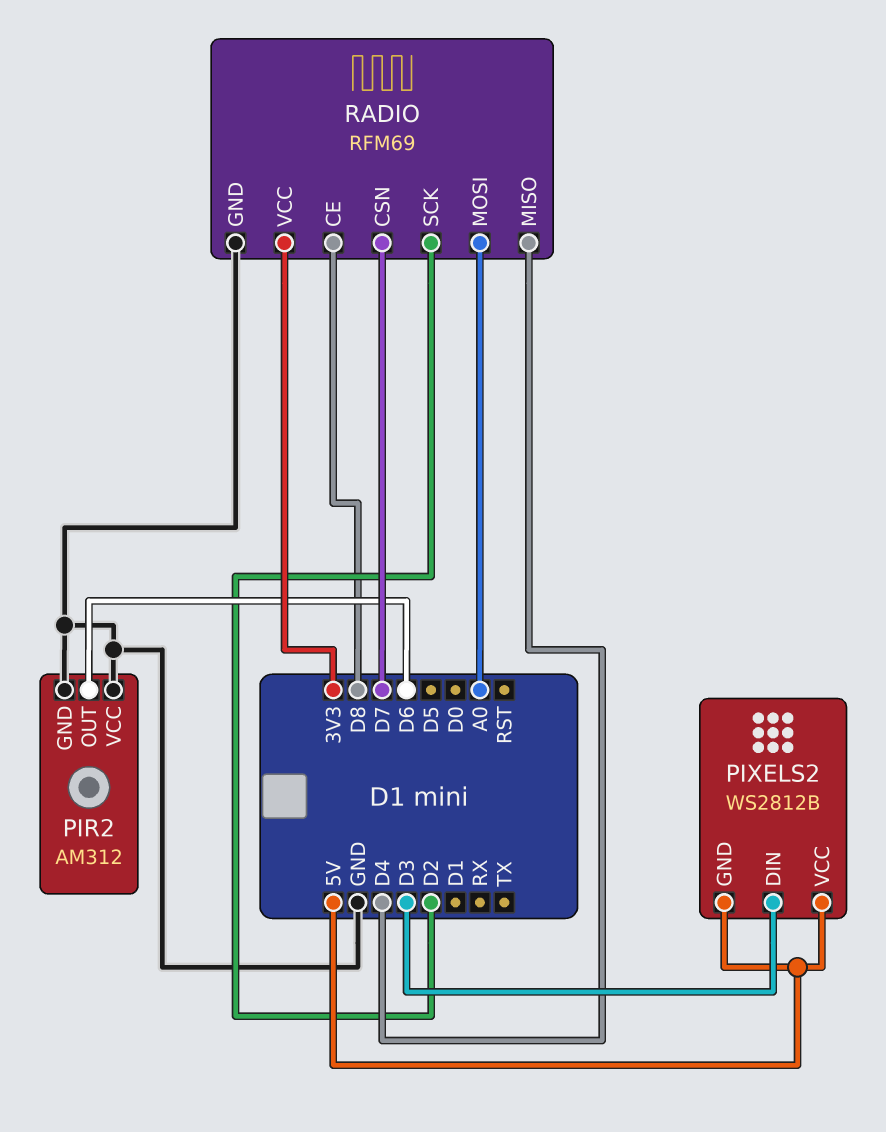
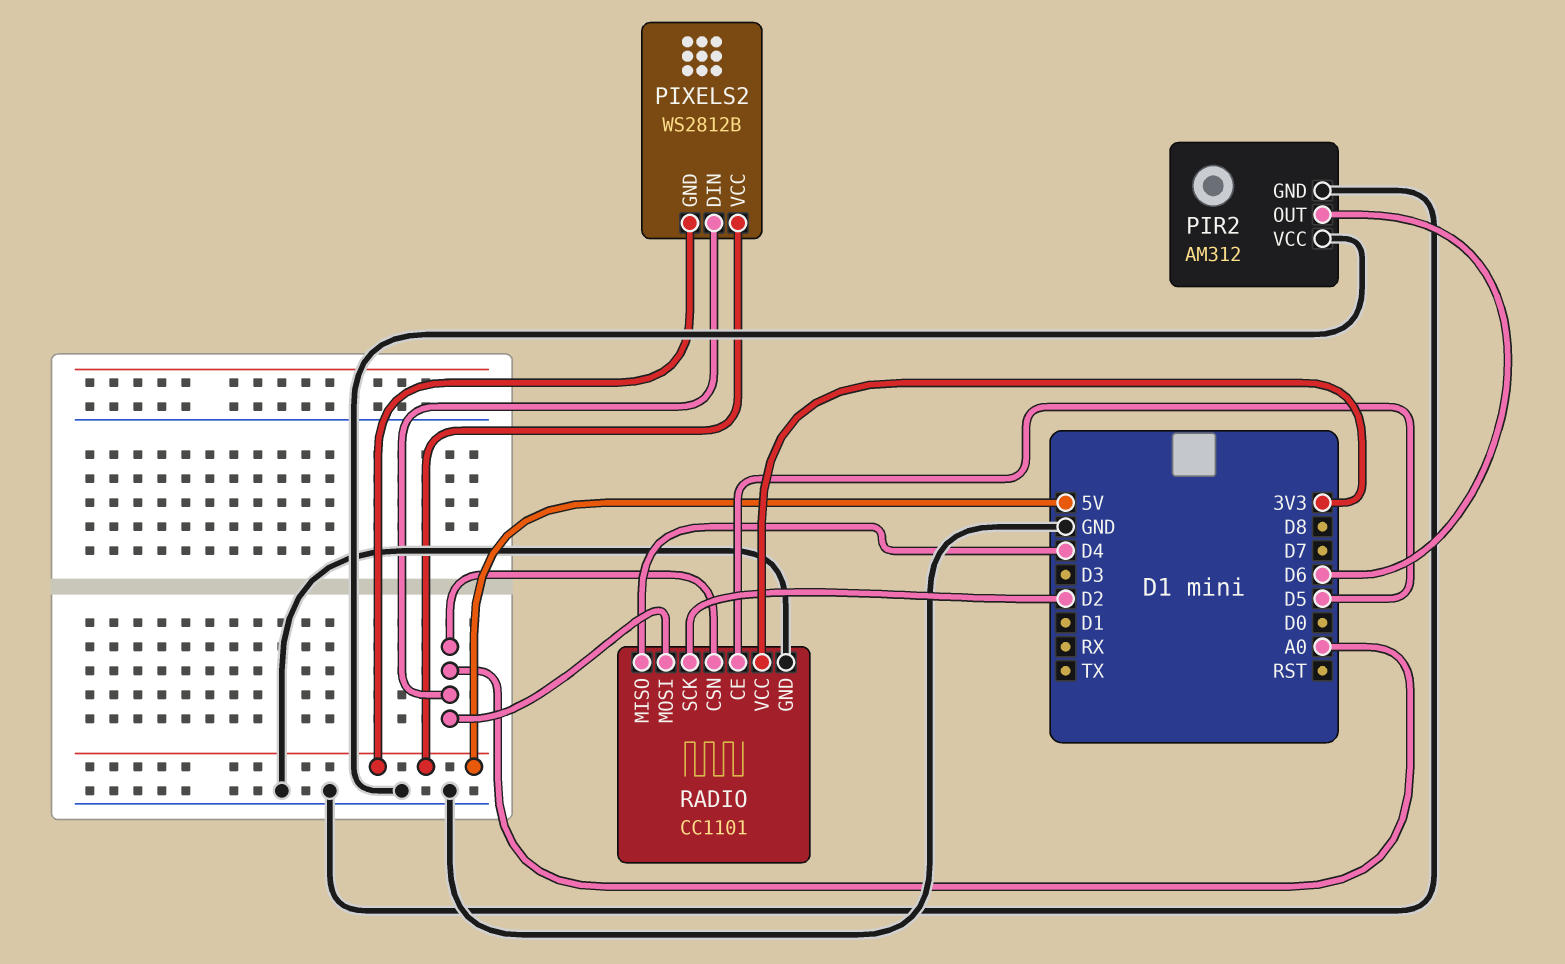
PIXELS2 pin DIN: D3 -> A0
RADIO: RFM69 -> CC1101
RADIO pin CE: D8 -> D5
RADIO pin CSN: D7 -> A0

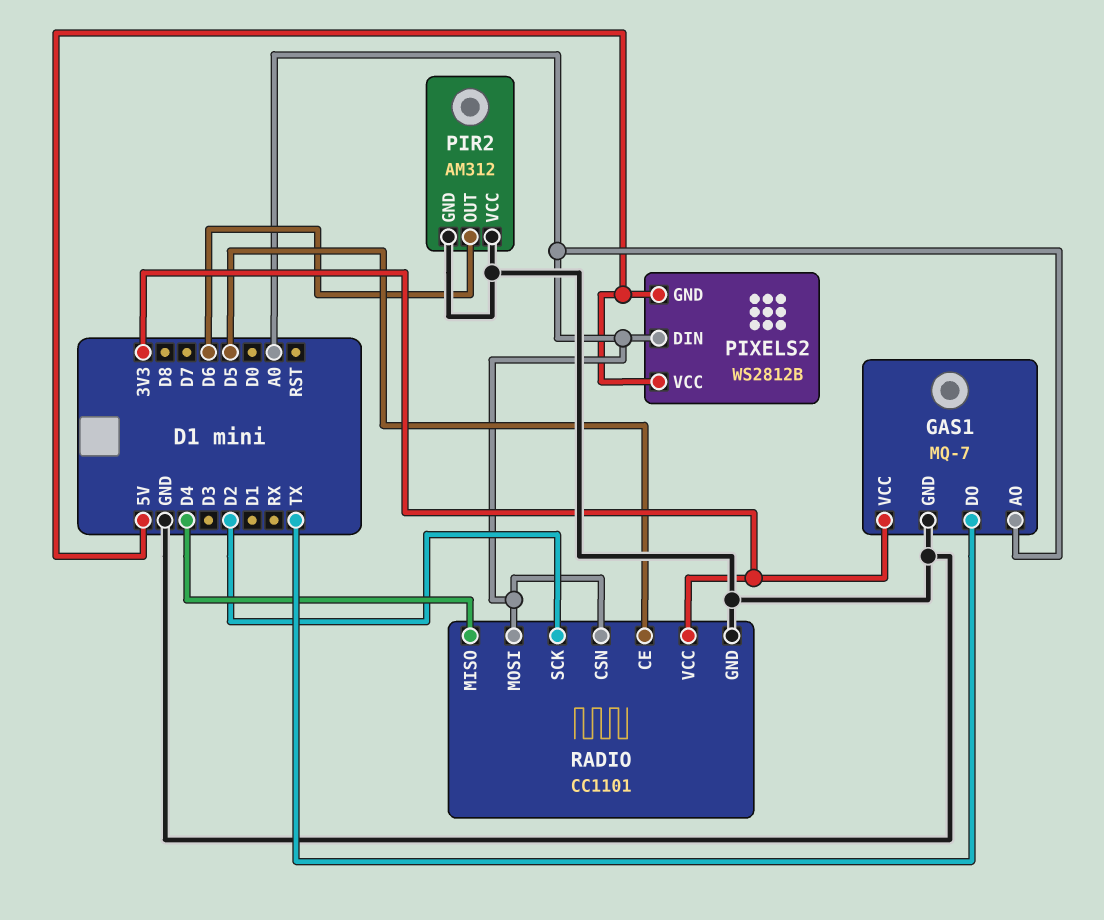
GAS1: none -> MQ-7
GAS1 pin AO: none -> A0
GAS1 pin DO: none -> TX
GAS1 pin GND: none -> GND
GAS1 pin VCC: none -> 3V3

